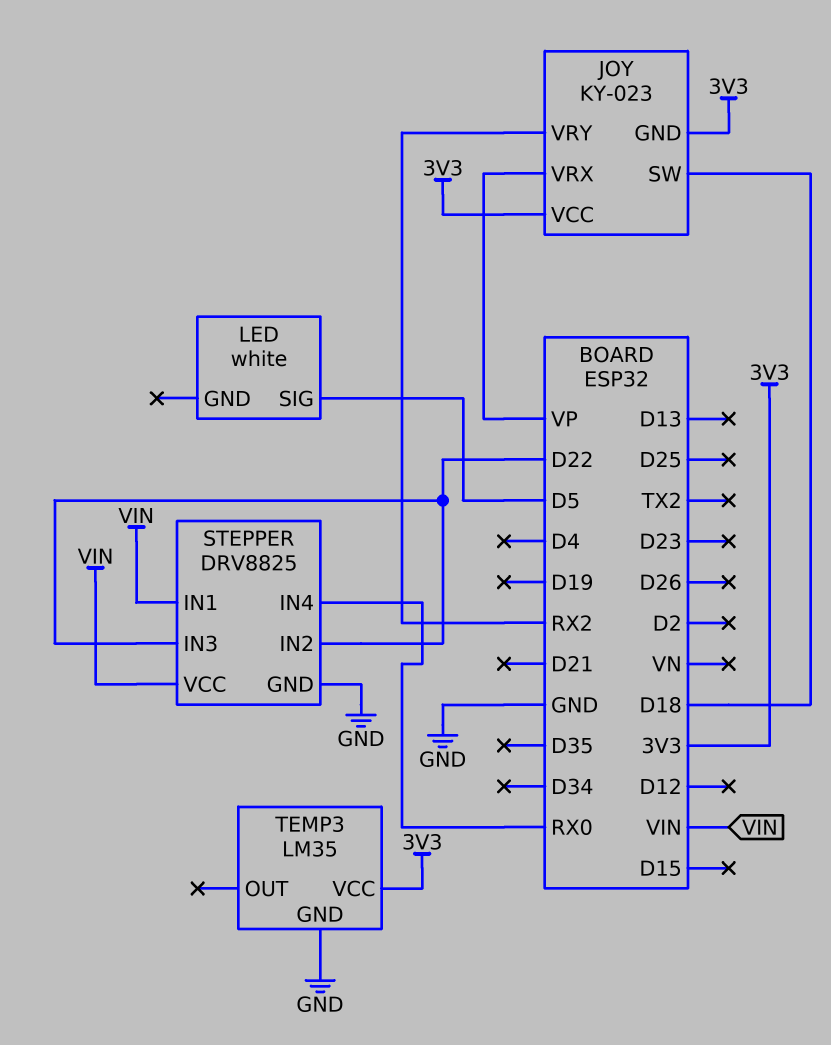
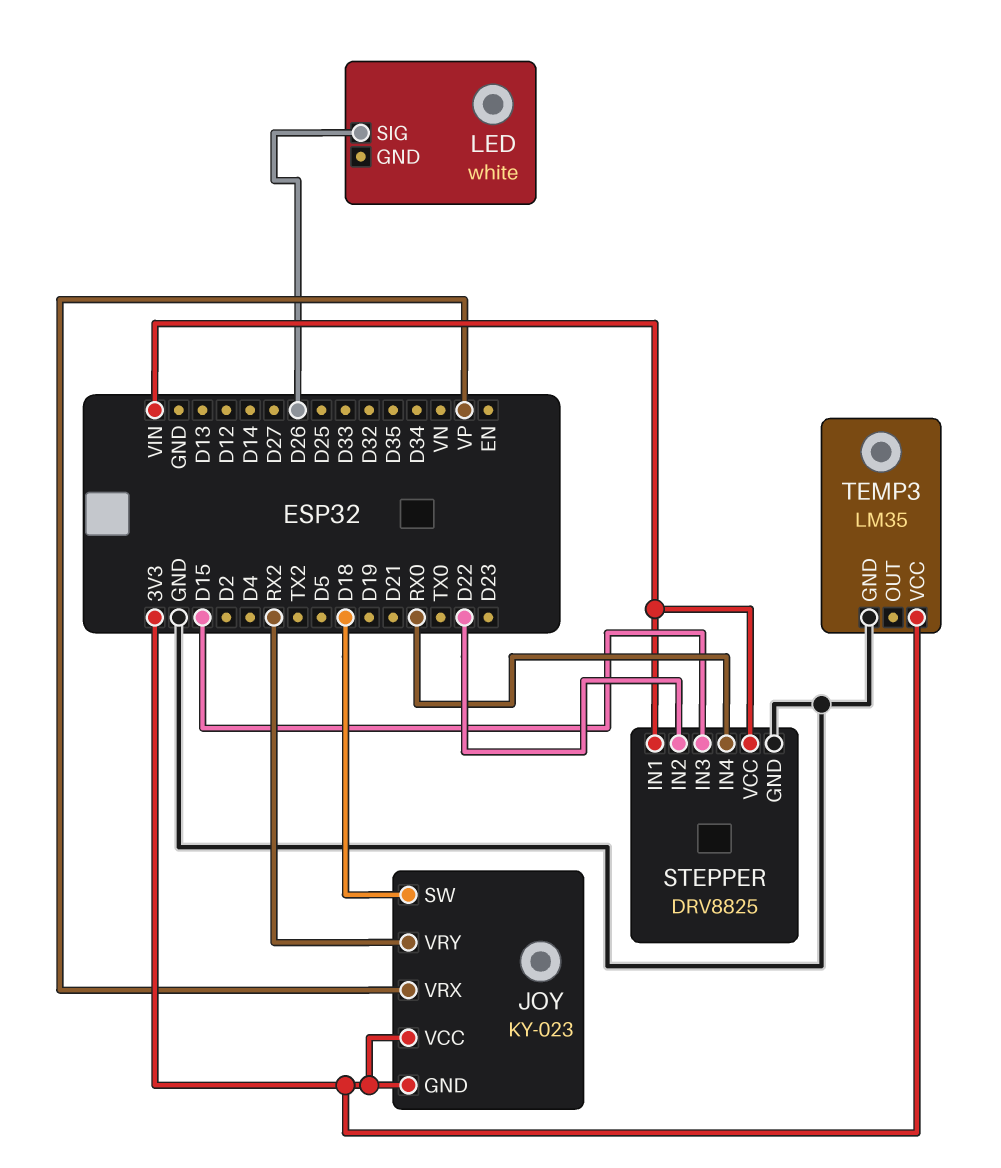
LED pin SIG: D5 -> D26
STEPPER pin IN3: D22 -> D15

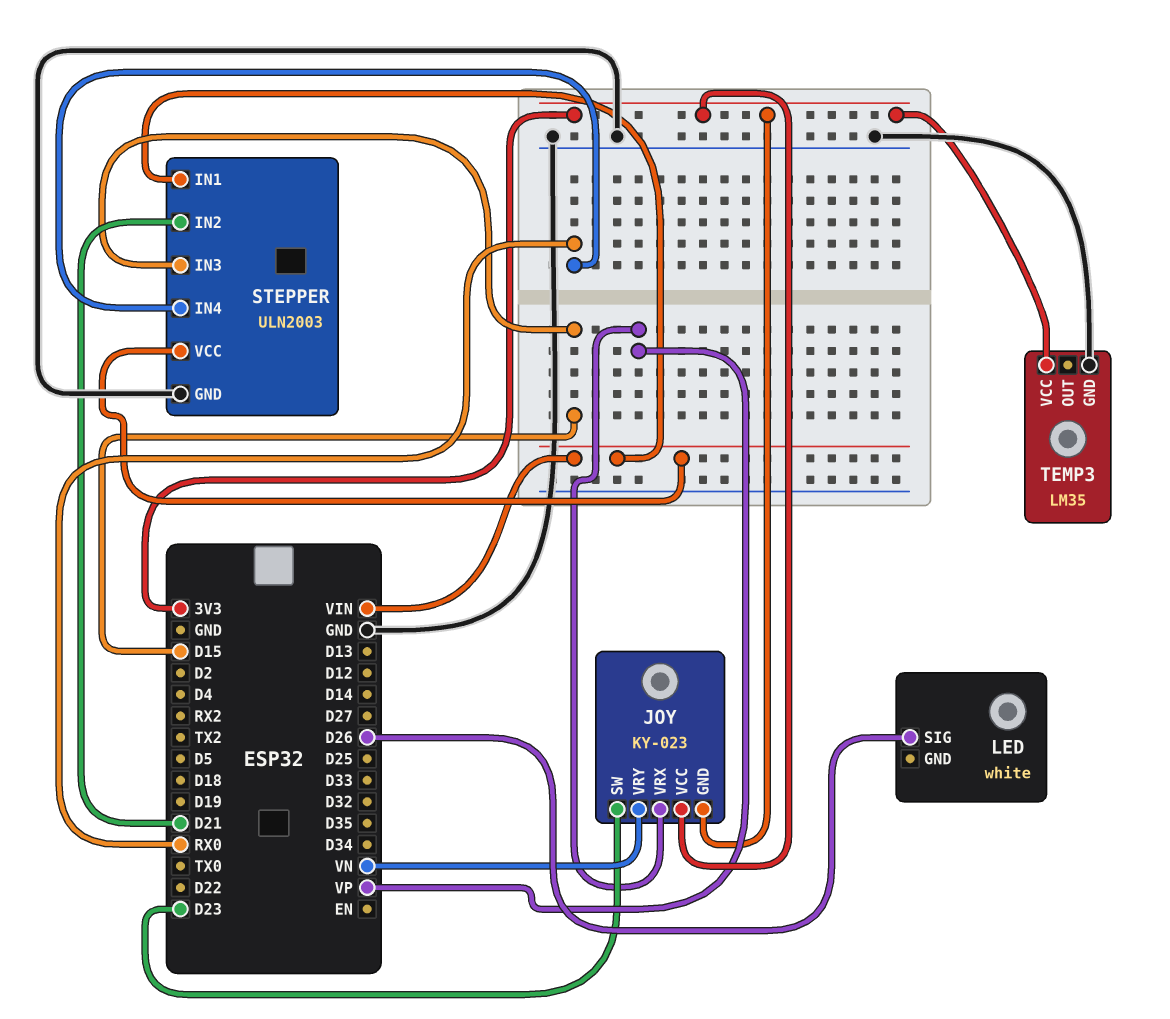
JOY pin SW: D18 -> D23
JOY pin VRY: RX2 -> VN
STEPPER: DRV8825 -> ULN2003
STEPPER pin IN2: D22 -> D21

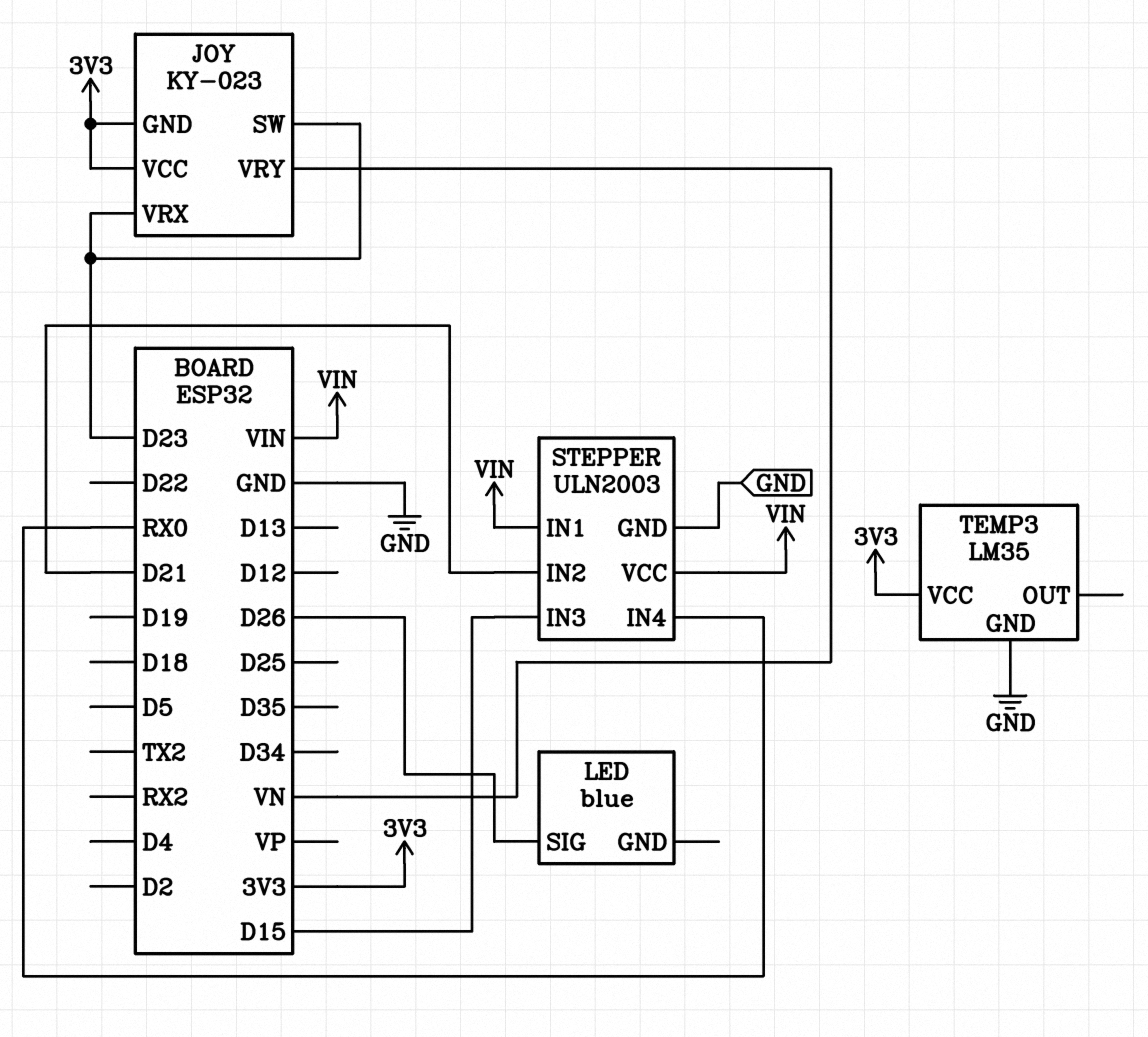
JOY pin VRX: VP -> D23
LED: white -> blue

